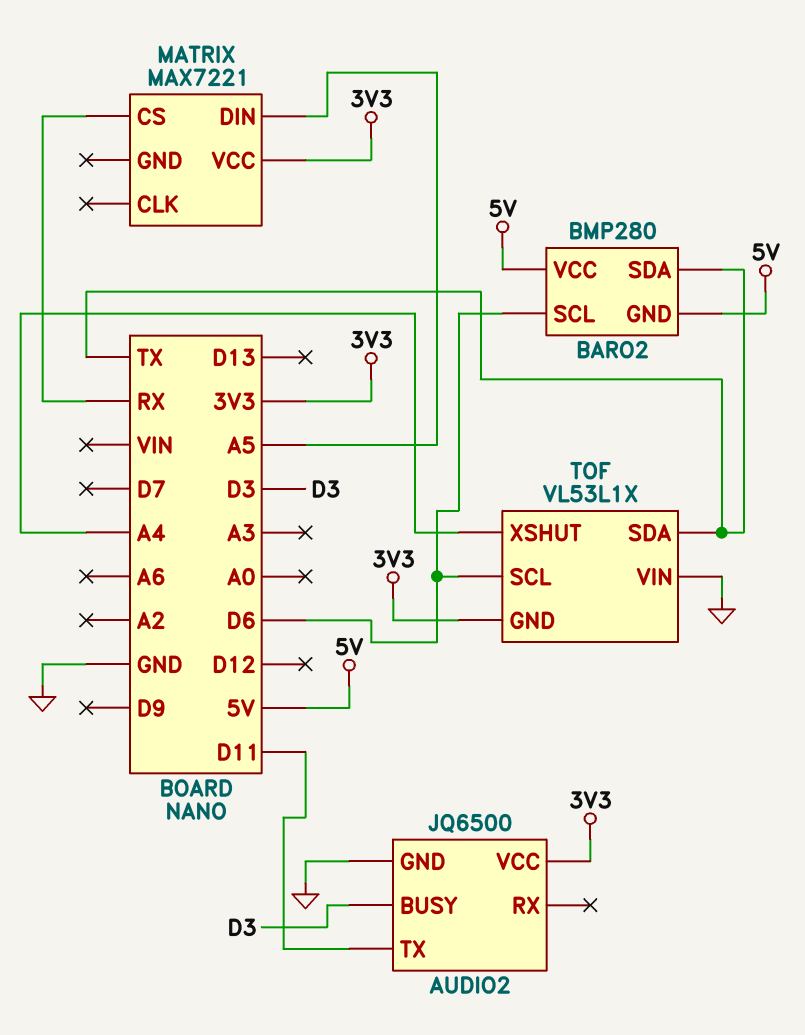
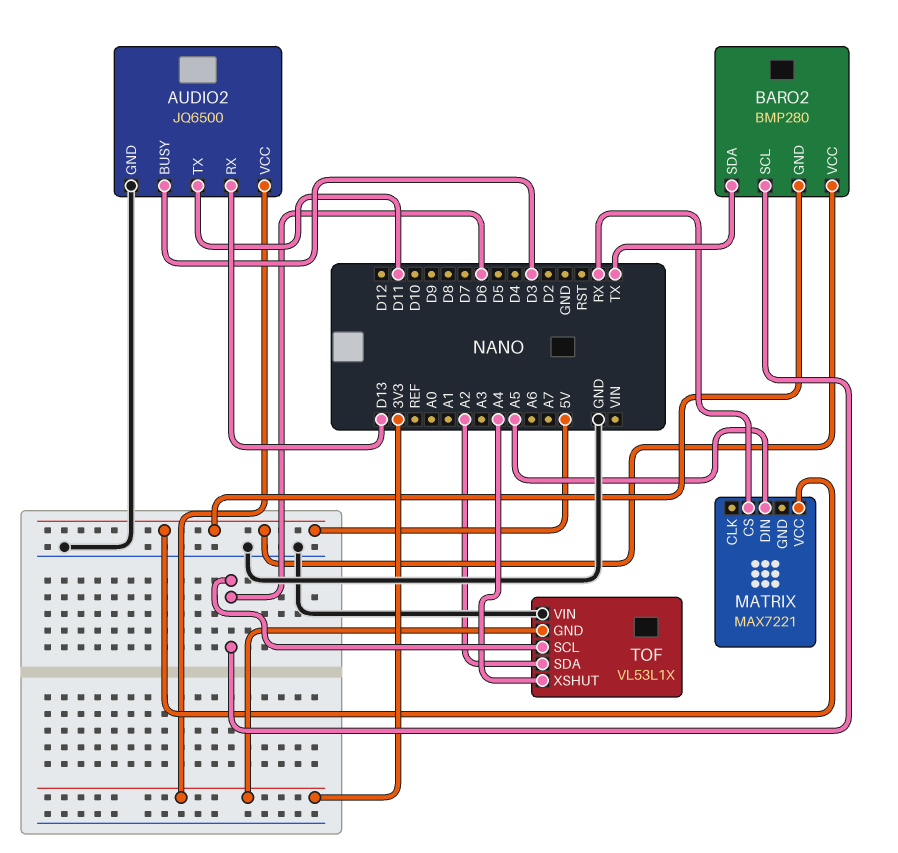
AUDIO2 pin RX: none -> D13
MATRIX pin VCC: 3V3 -> 5V
TOF pin SDA: TX -> A2

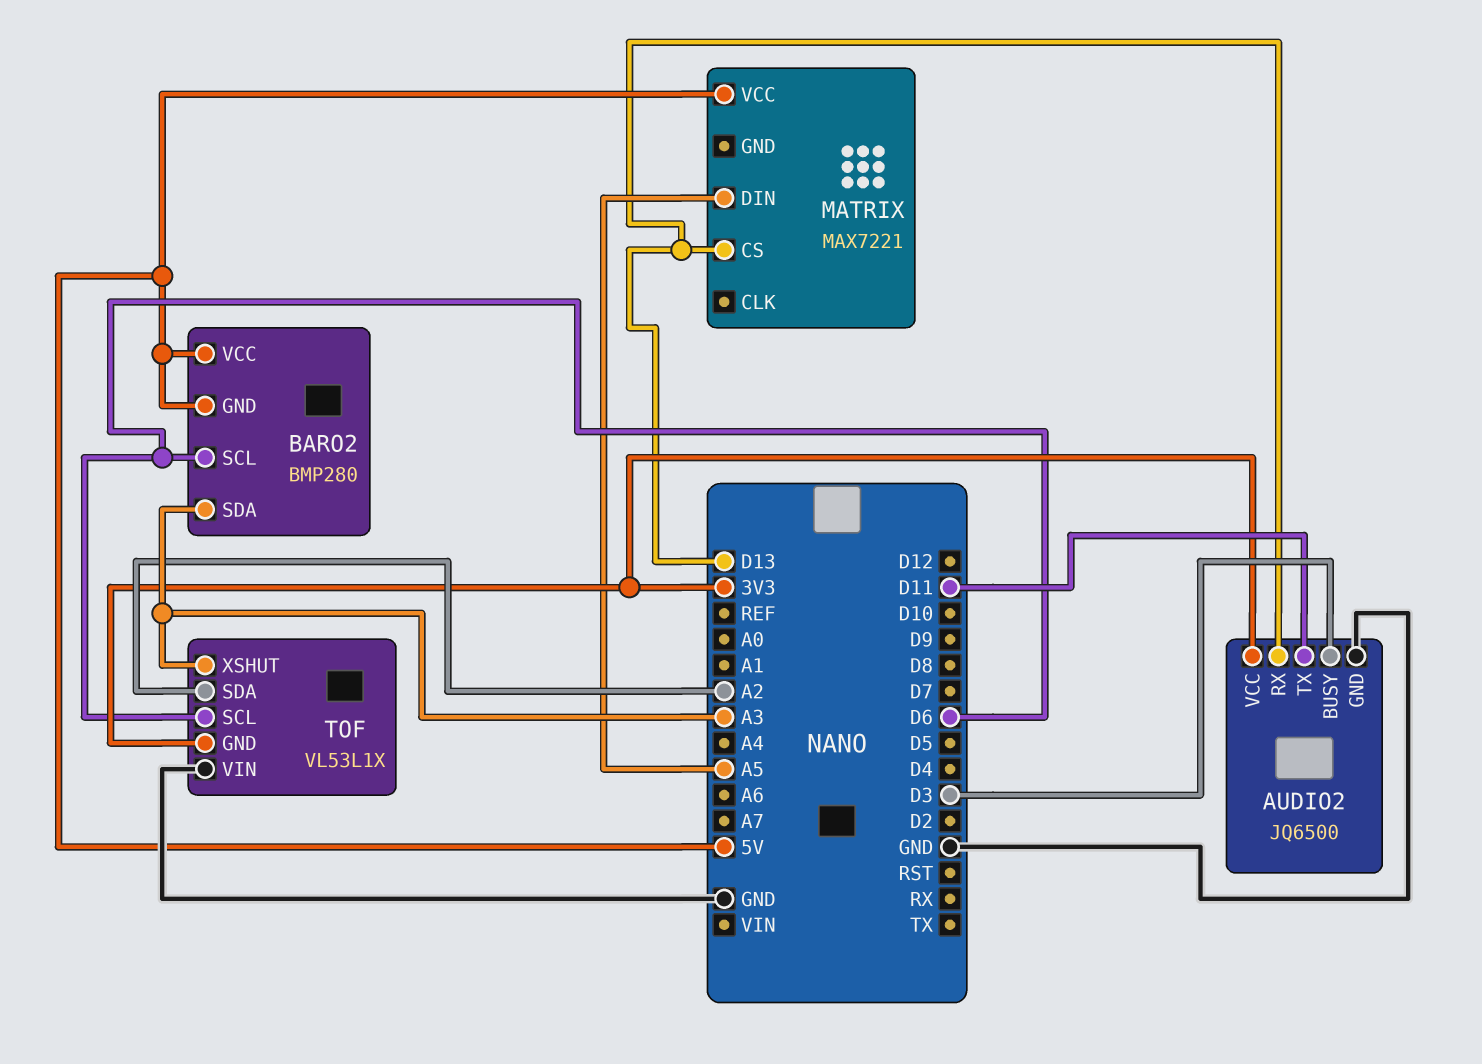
BARO2 pin SDA: TX -> A3
MATRIX pin CS: RX -> D13
TOF pin XSHUT: A4 -> A3

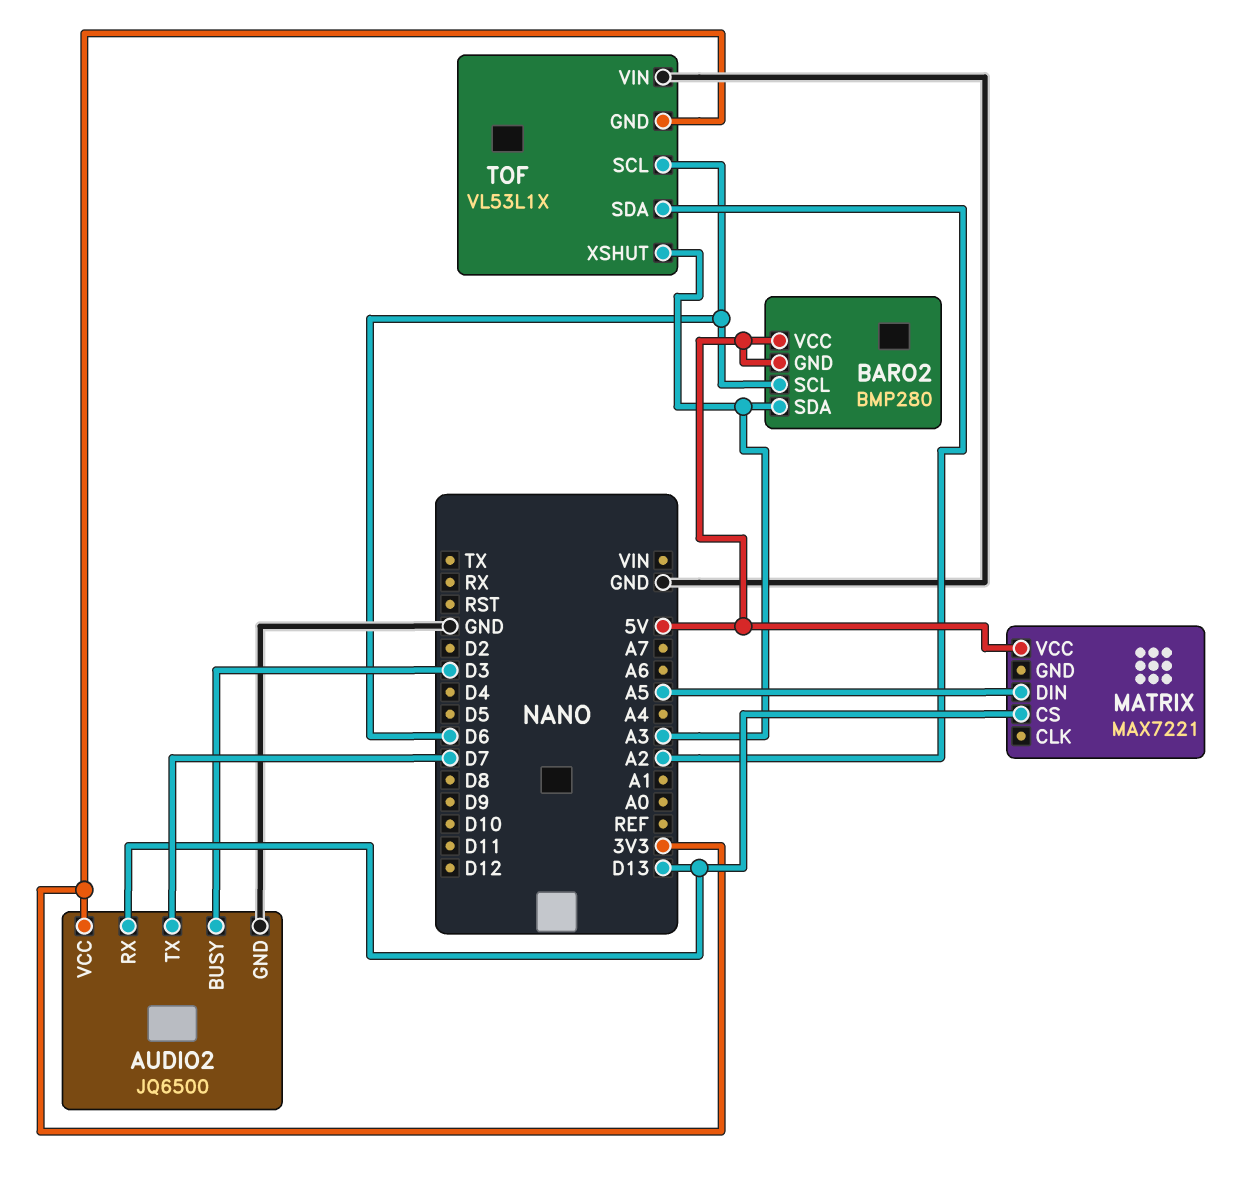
AUDIO2 pin TX: D11 -> D7

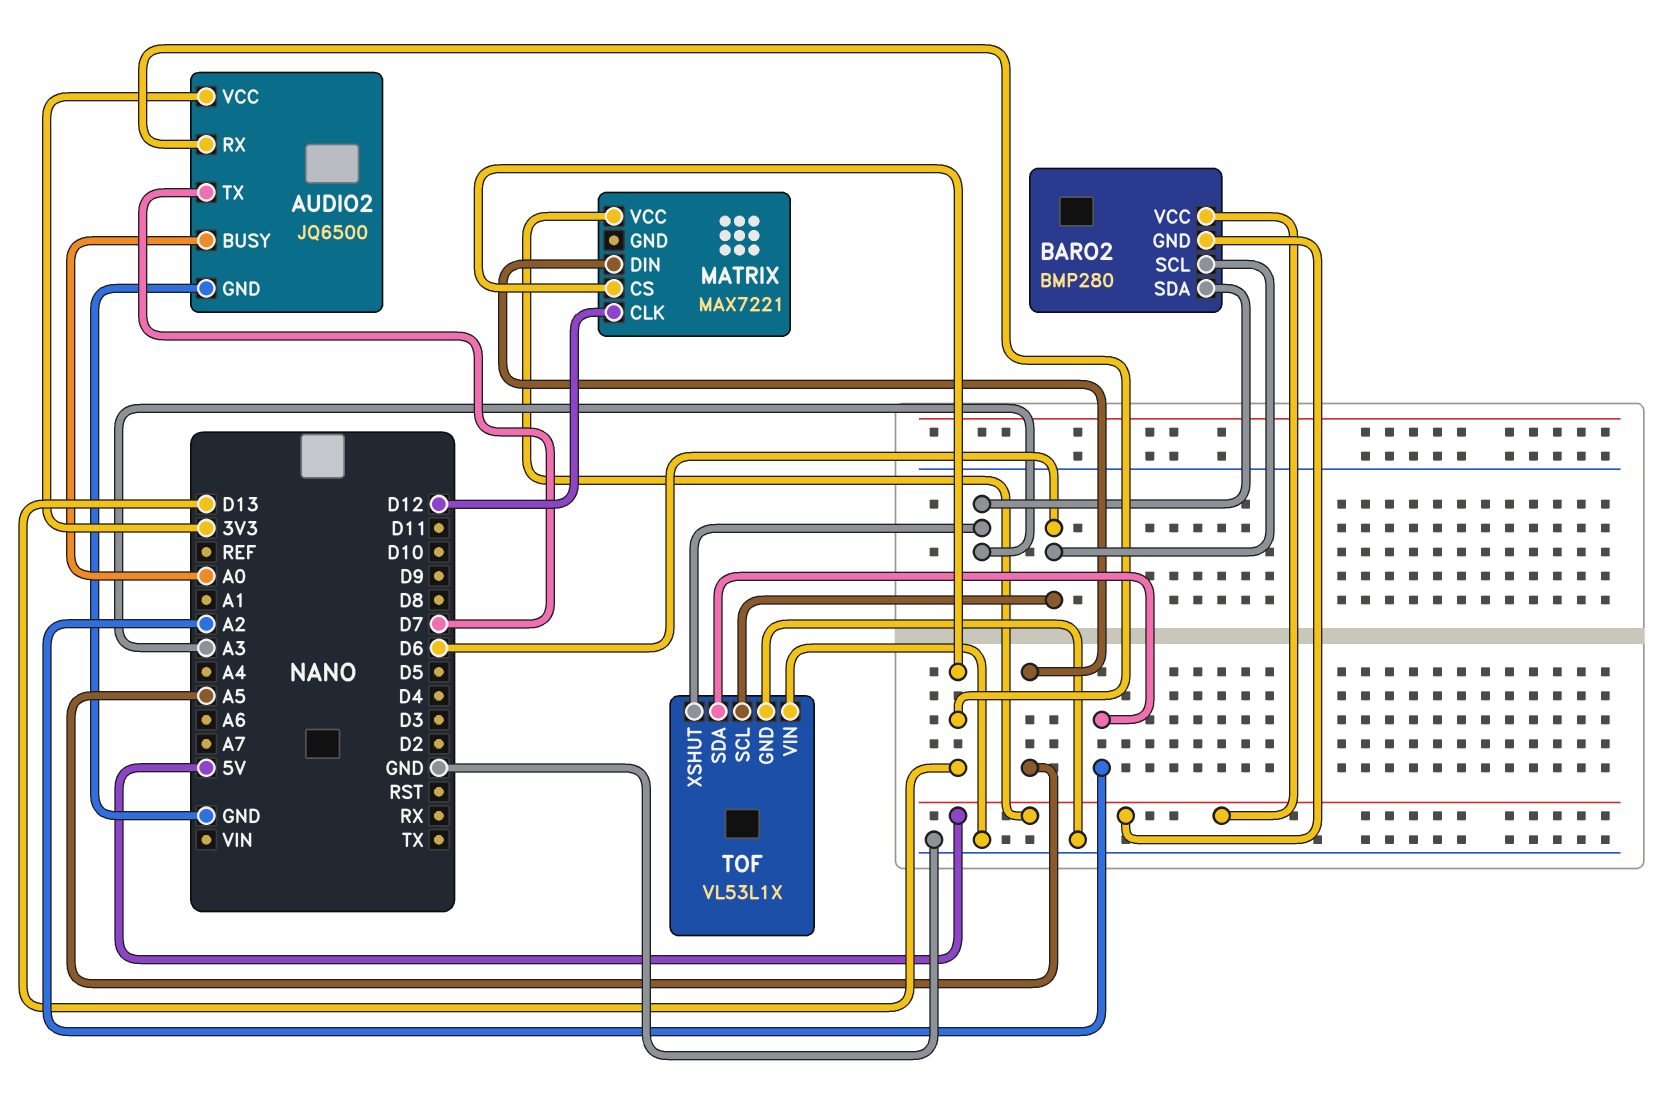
AUDIO2 pin BUSY: D3 -> A0
MATRIX pin CLK: none -> D12
TOF pin GND: 3V3 -> GND

